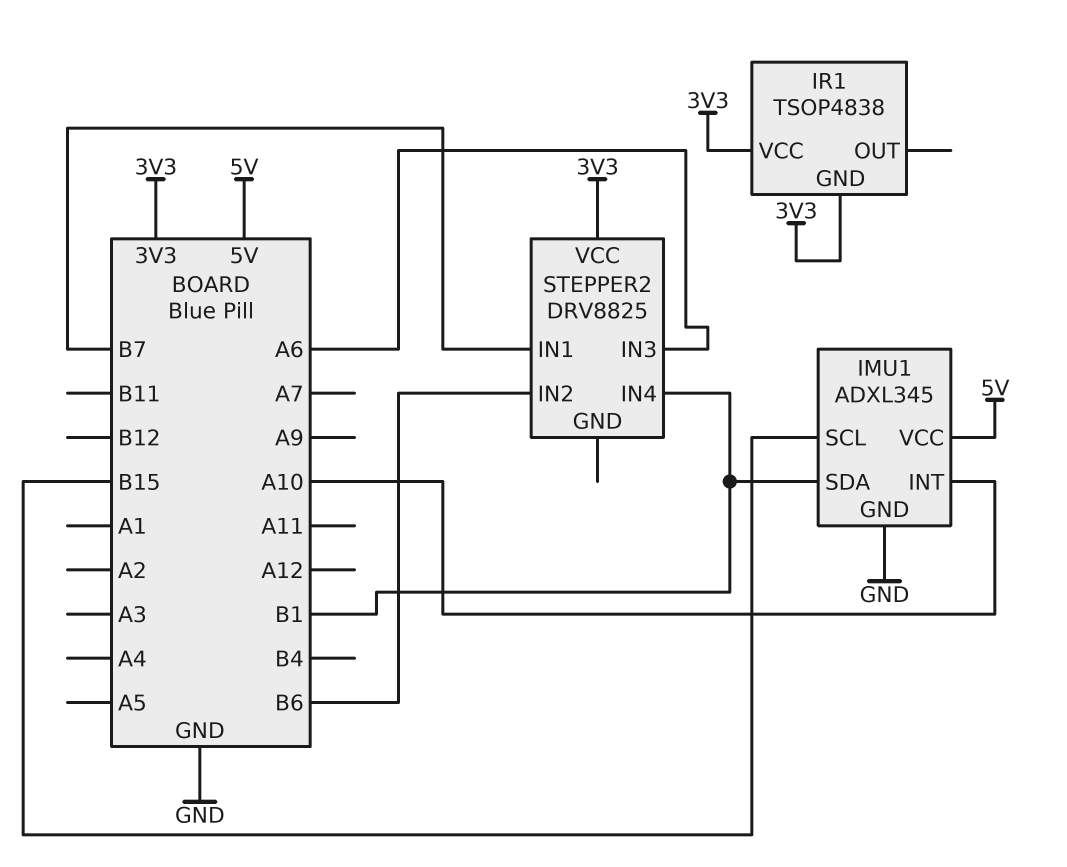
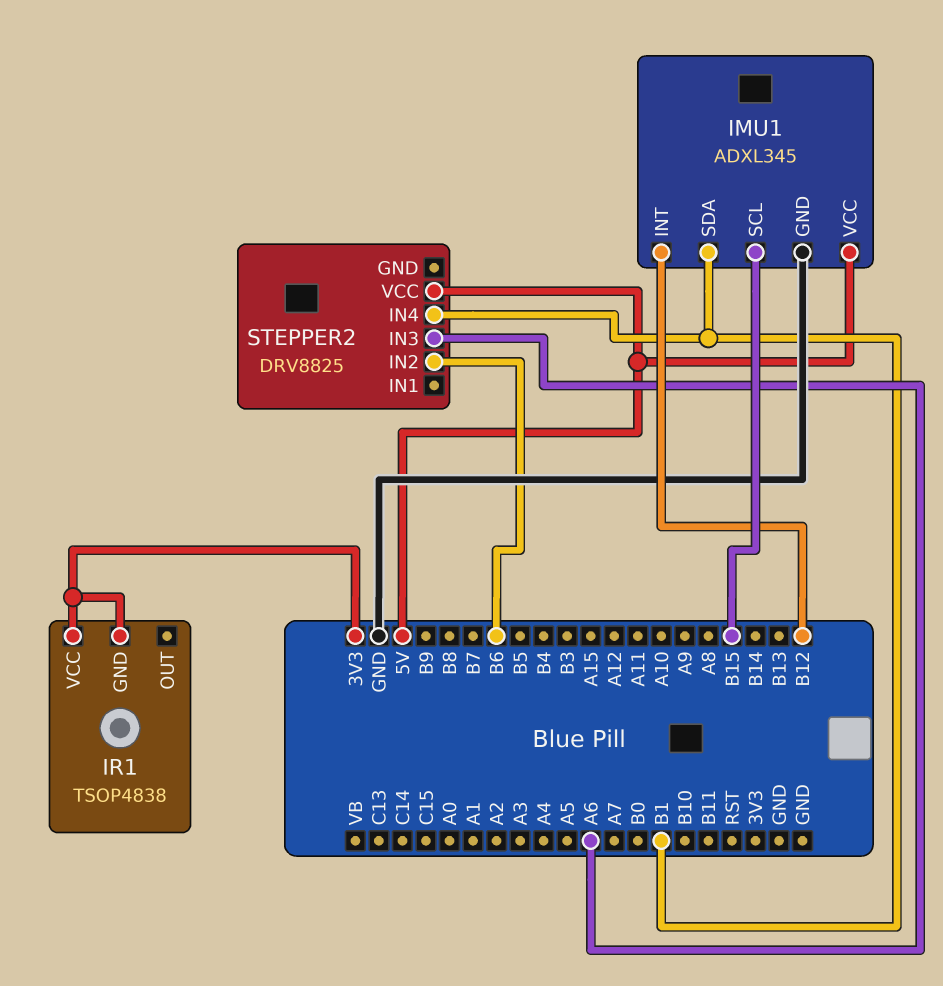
IMU1 pin INT: A10 -> B12
STEPPER2 pin IN1: B7 -> none
STEPPER2 pin VCC: 3V3 -> 5V

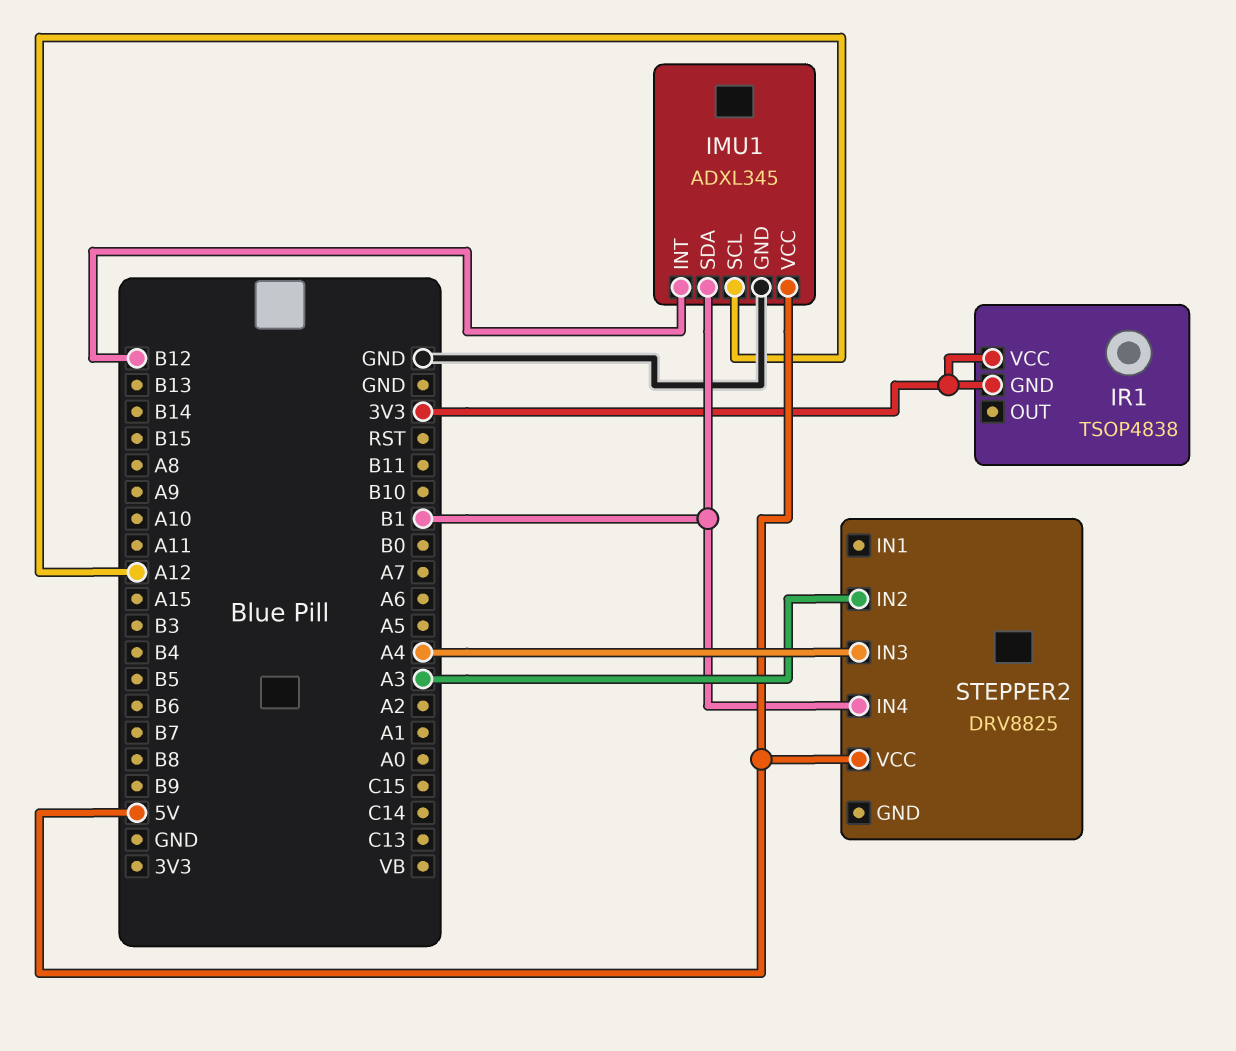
IMU1 pin SCL: B15 -> A12
STEPPER2 pin IN2: B6 -> A3
STEPPER2 pin IN3: A6 -> A4

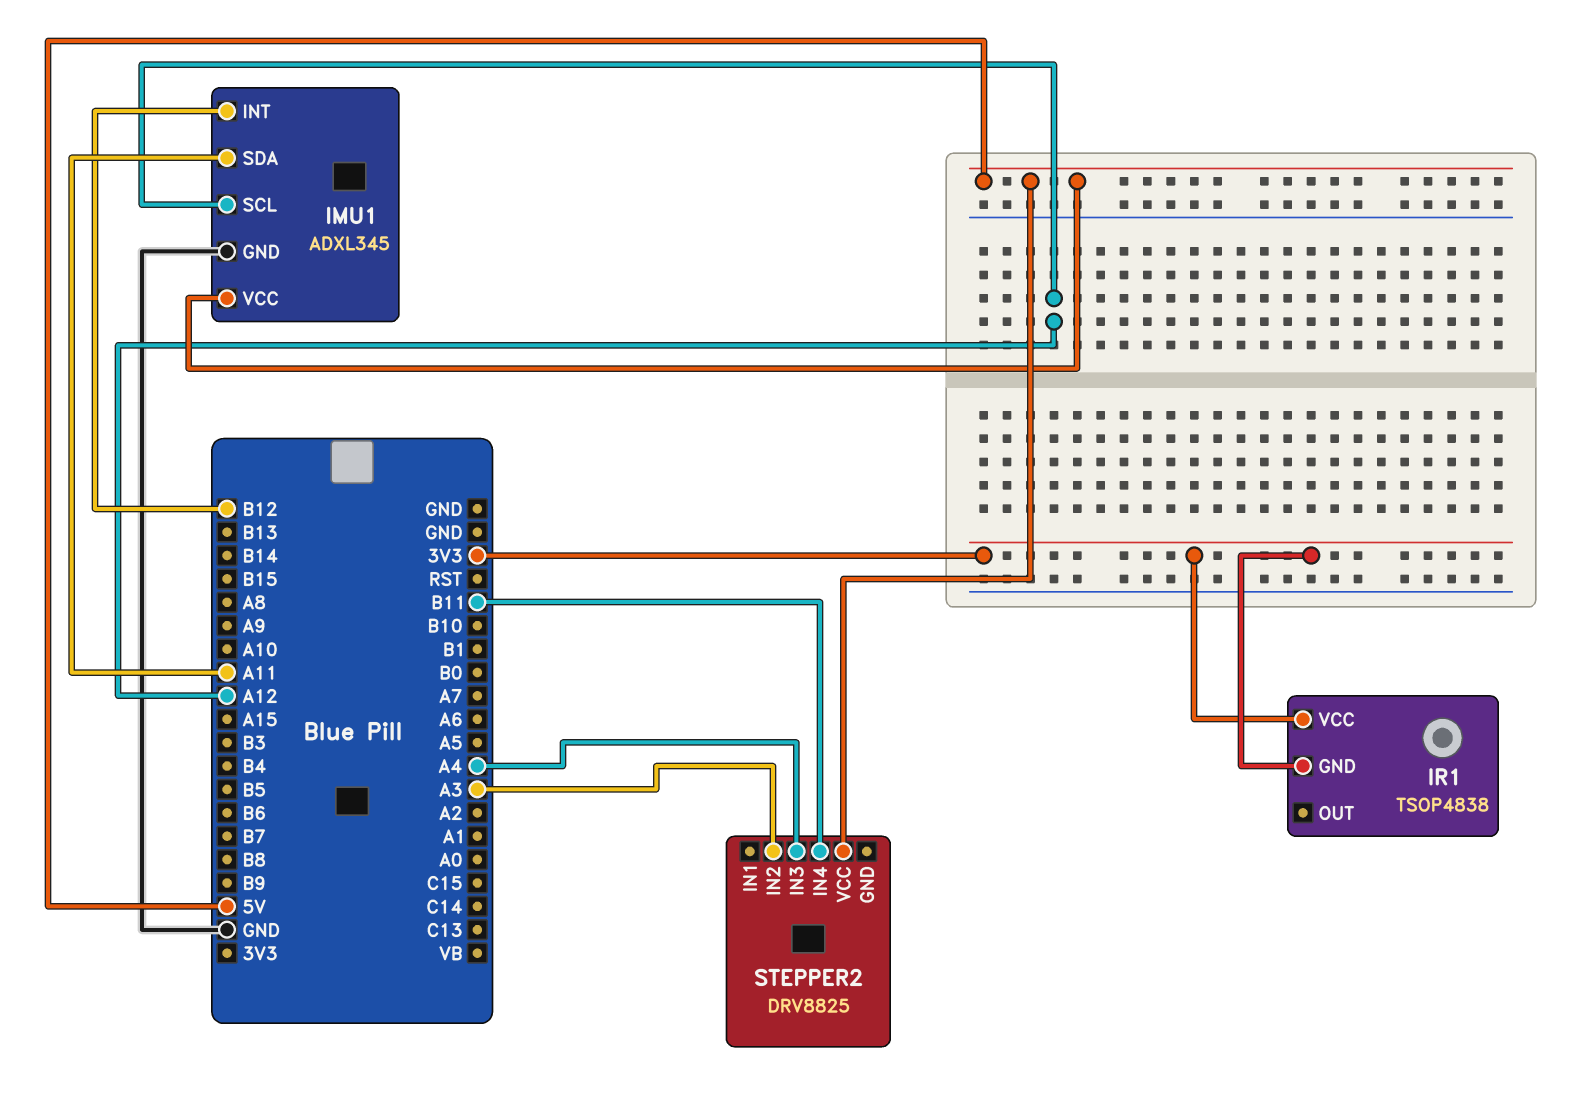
IMU1 pin SDA: B1 -> A11
STEPPER2 pin IN4: B1 -> B11

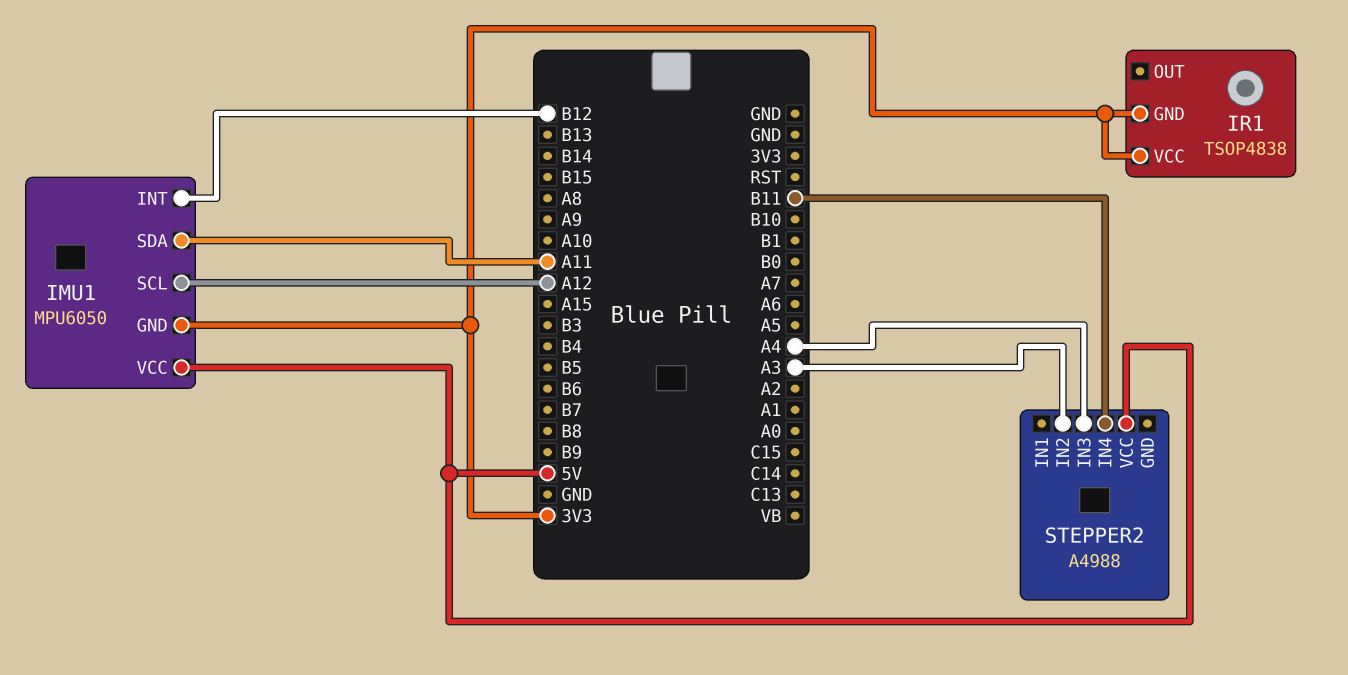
IMU1: ADXL345 -> MPU6050
IMU1 pin GND: GND -> 3V3
STEPPER2: DRV8825 -> A4988

